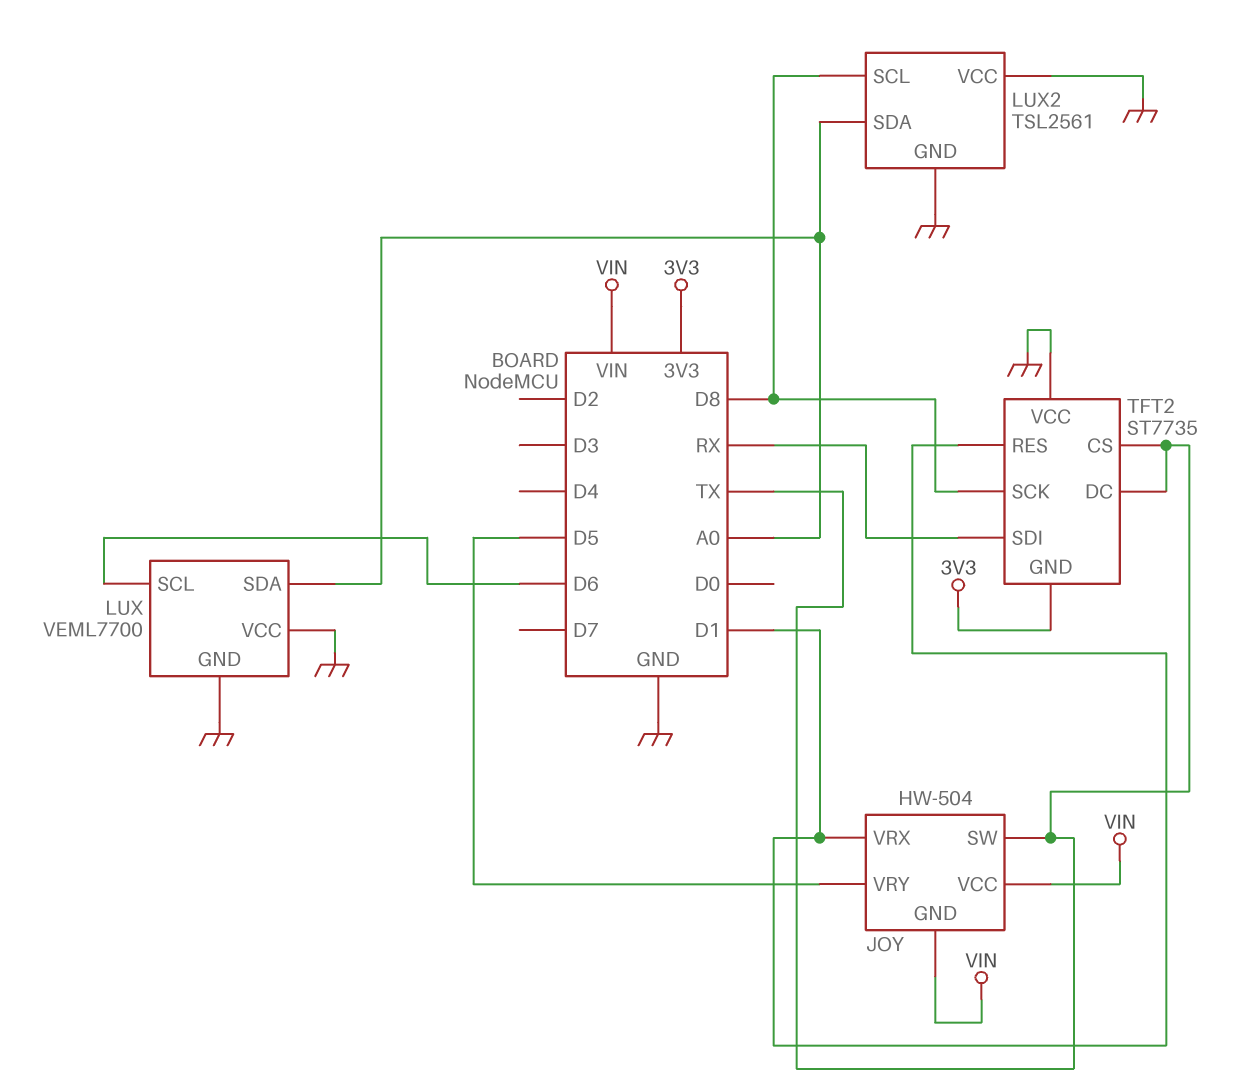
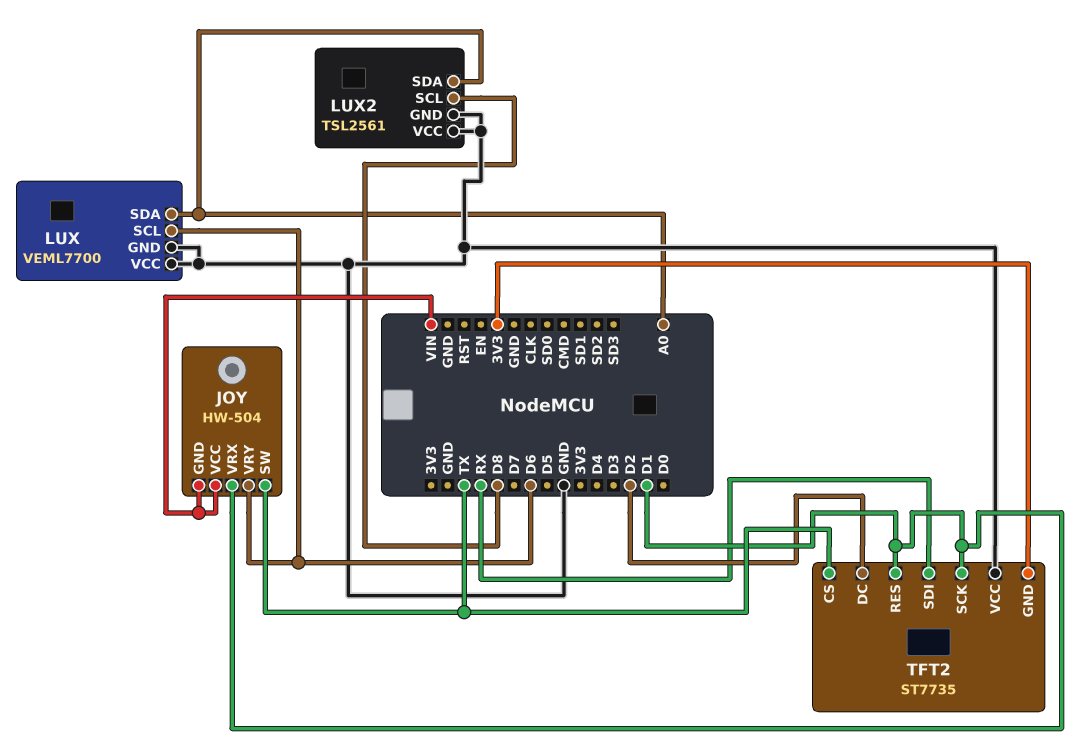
JOY pin VRY: D5 -> D6
TFT2 pin DC: TX -> D2
TFT2 pin SCK: D8 -> D1

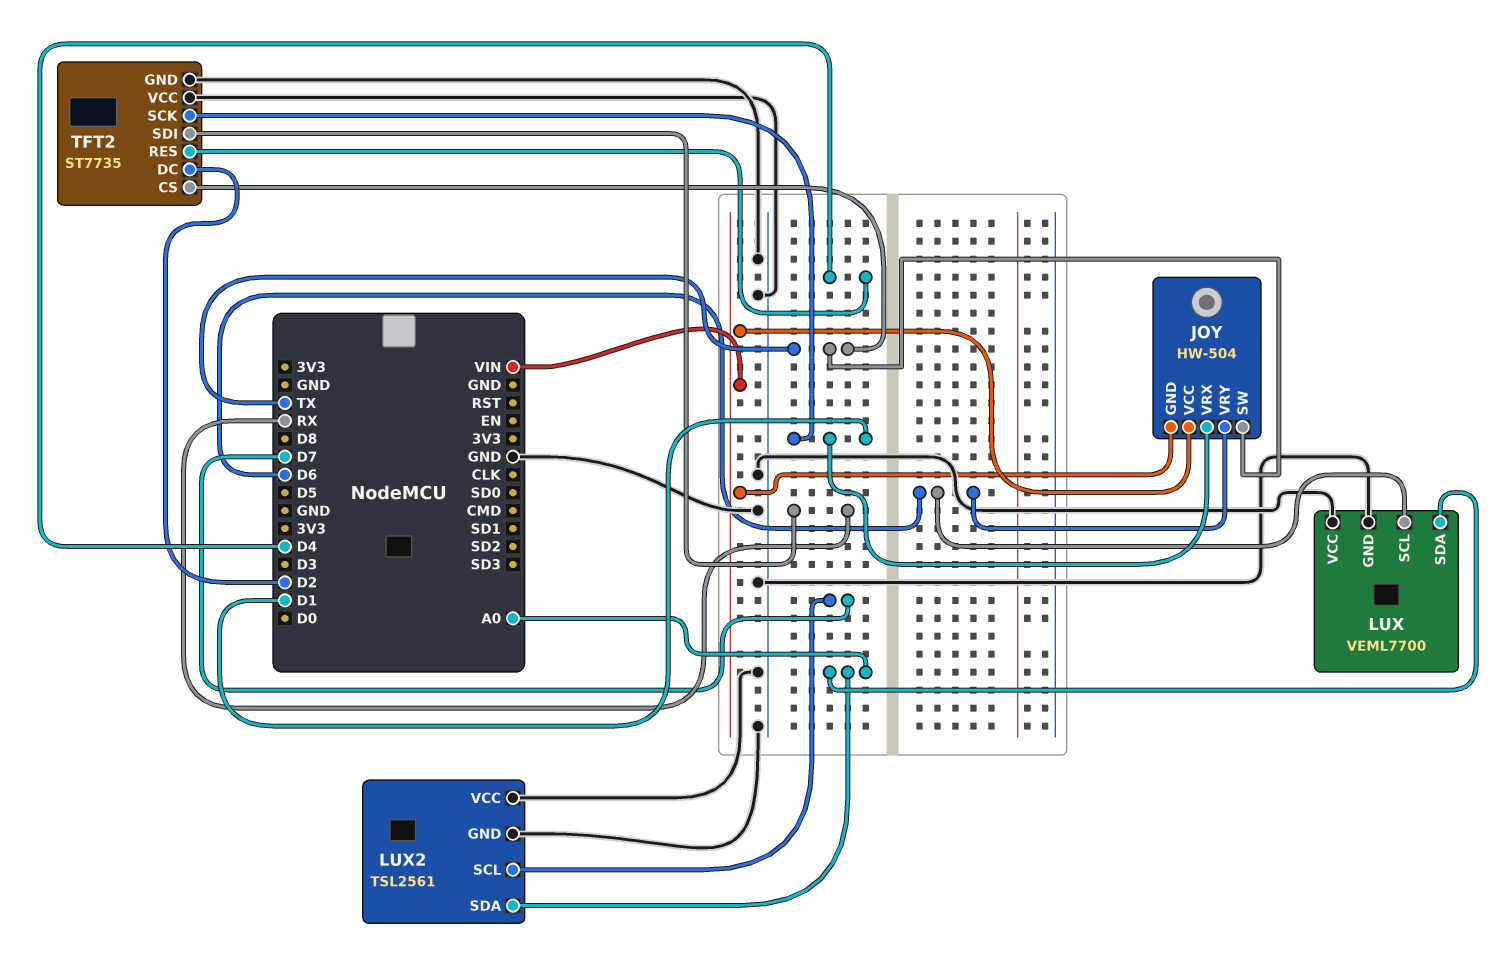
LUX2 pin SCL: D8 -> D7
TFT2 pin GND: 3V3 -> GND
TFT2 pin RES: D1 -> D4

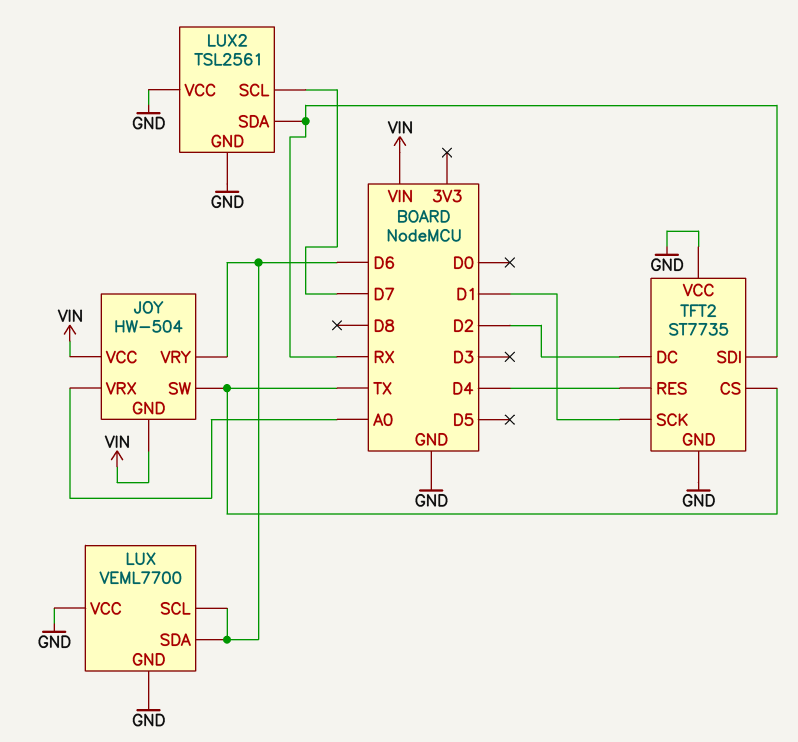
JOY pin VRX: D1 -> A0
LUX pin SDA: A0 -> D6
LUX2 pin SDA: A0 -> RX

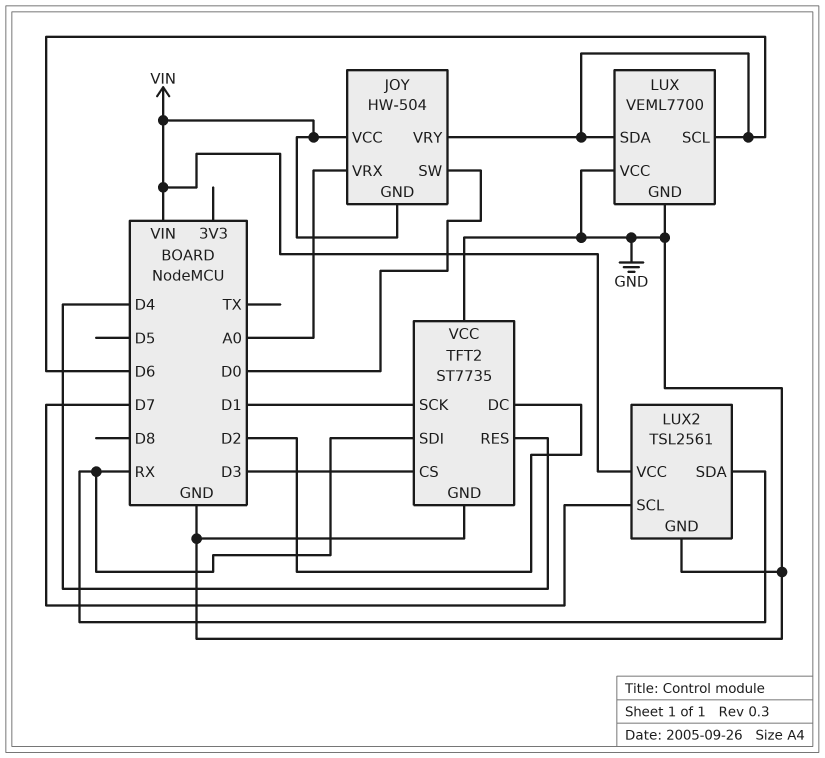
JOY pin SW: TX -> D0
LUX2 pin VCC: GND -> VIN
TFT2 pin CS: TX -> D3

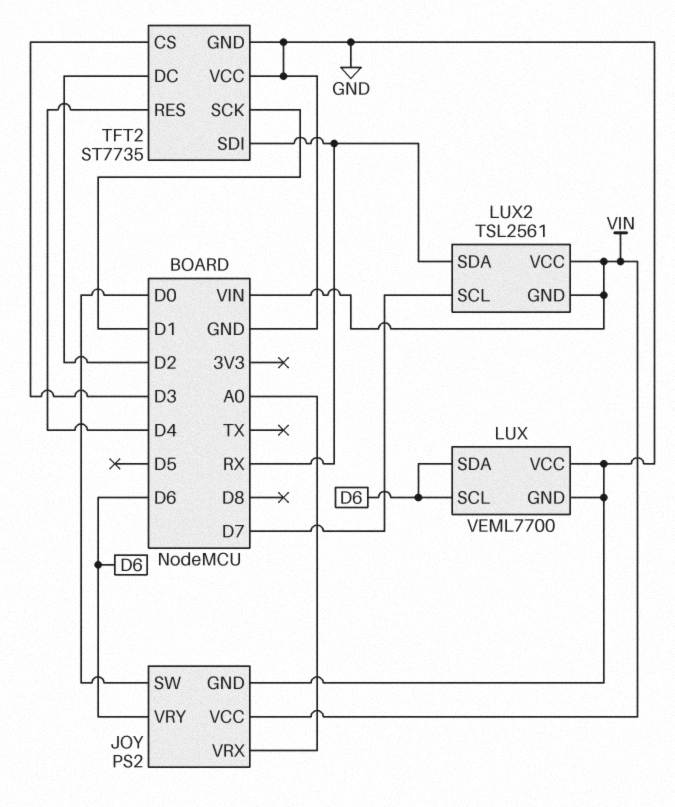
JOY: HW-504 -> PS2
JOY pin GND: VIN -> GND
LUX2 pin GND: GND -> VIN

